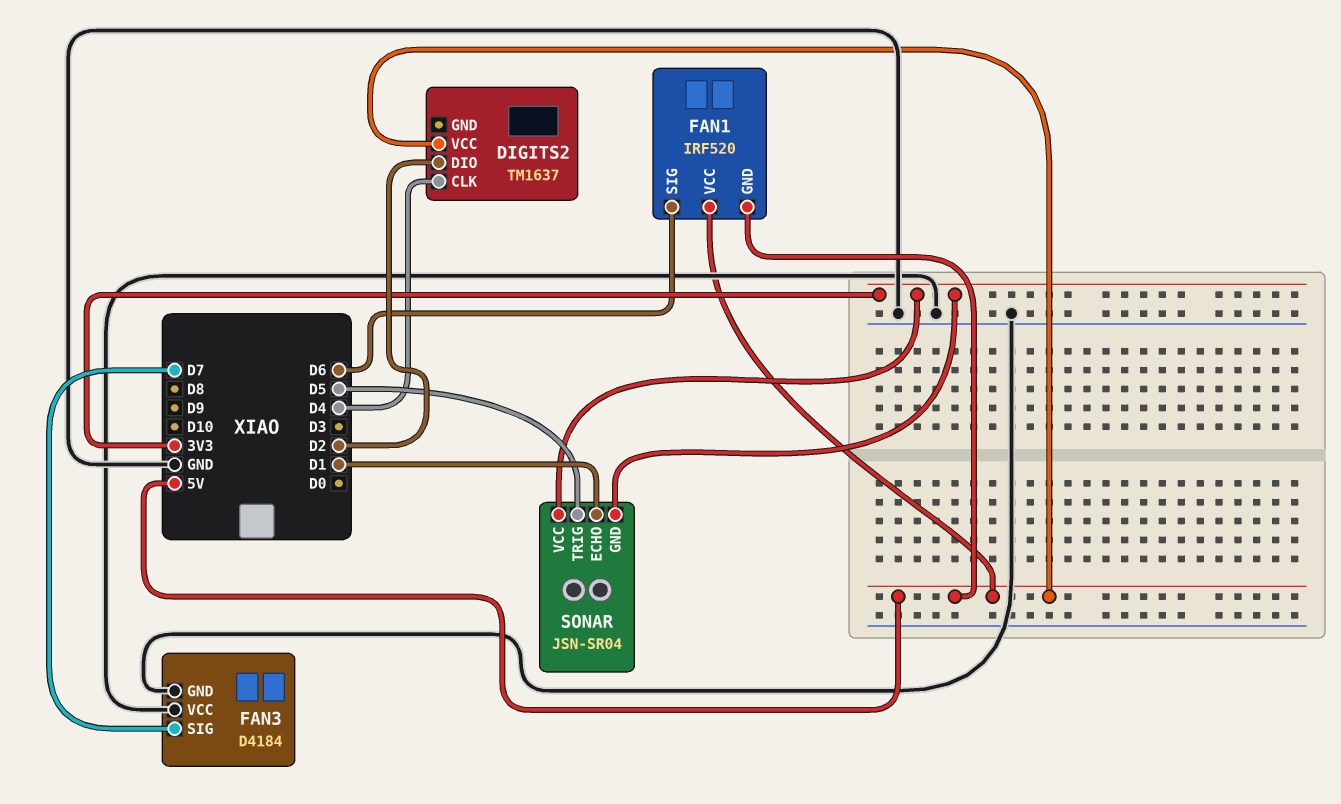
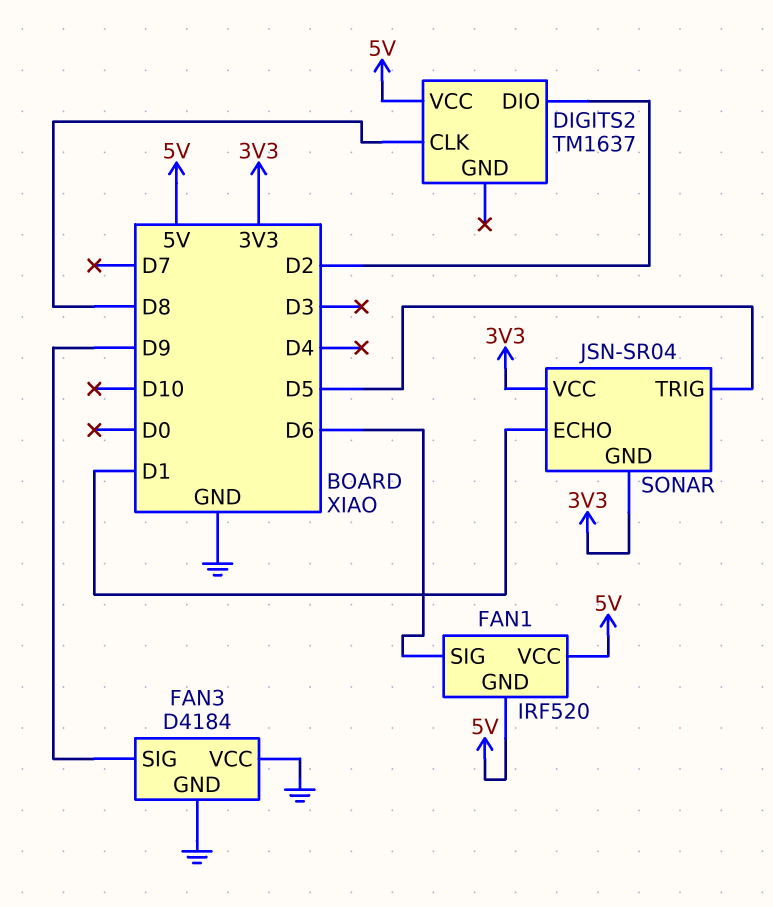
DIGITS2 pin CLK: D4 -> D8
FAN3 pin SIG: D7 -> D9

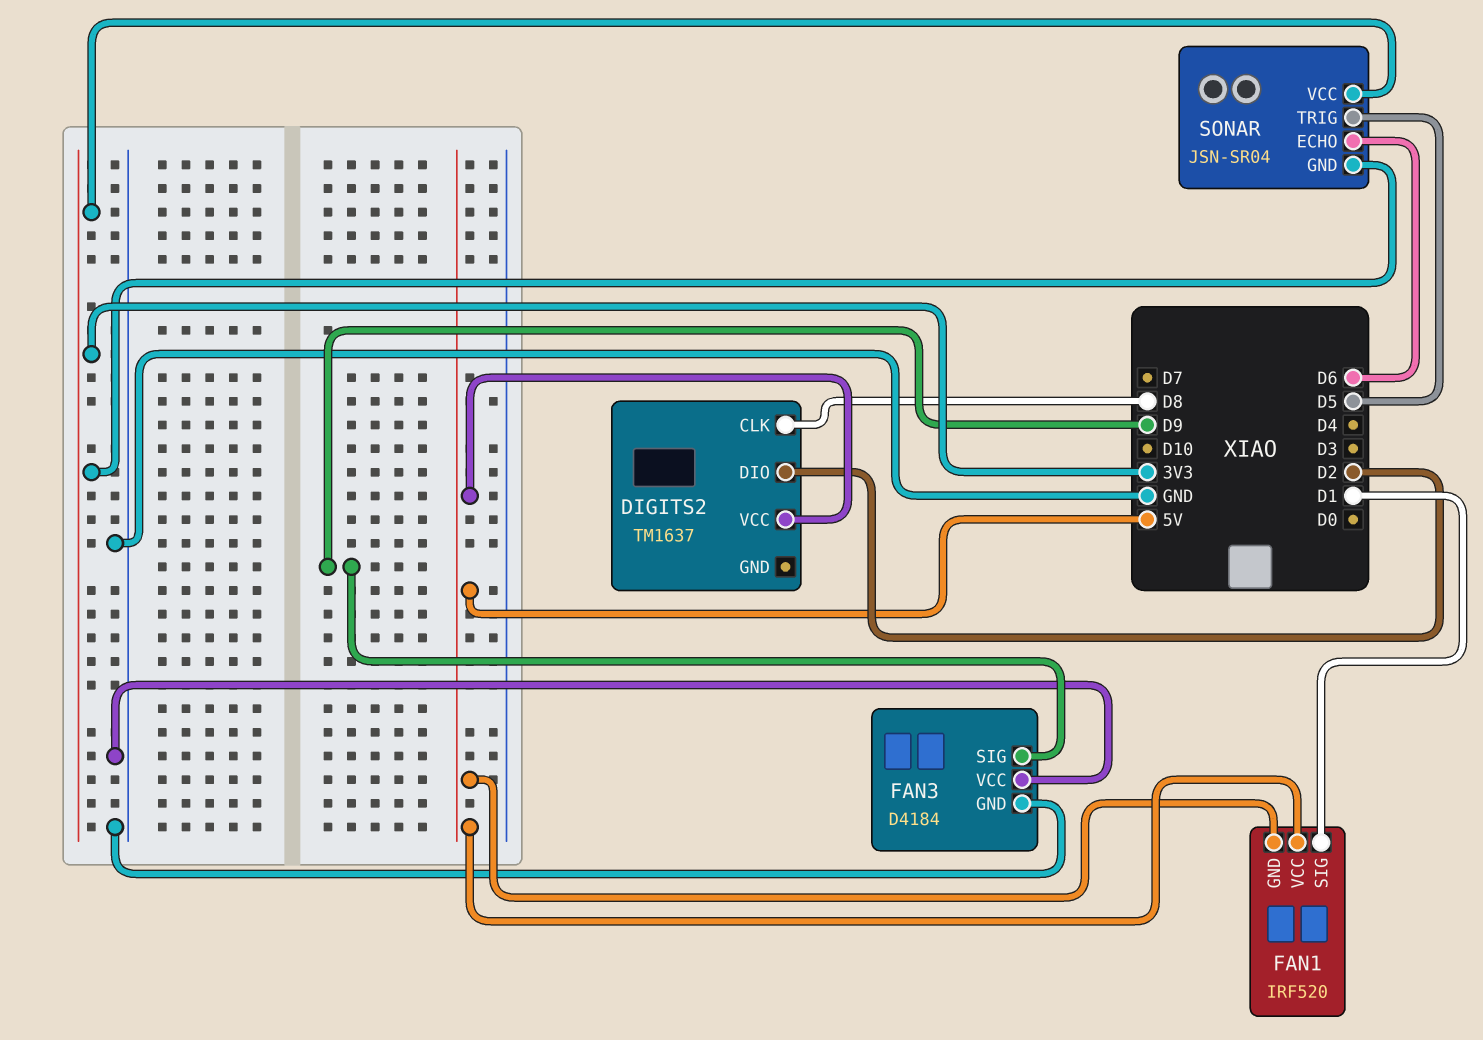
FAN1 pin SIG: D6 -> D1
SONAR pin ECHO: D1 -> D6

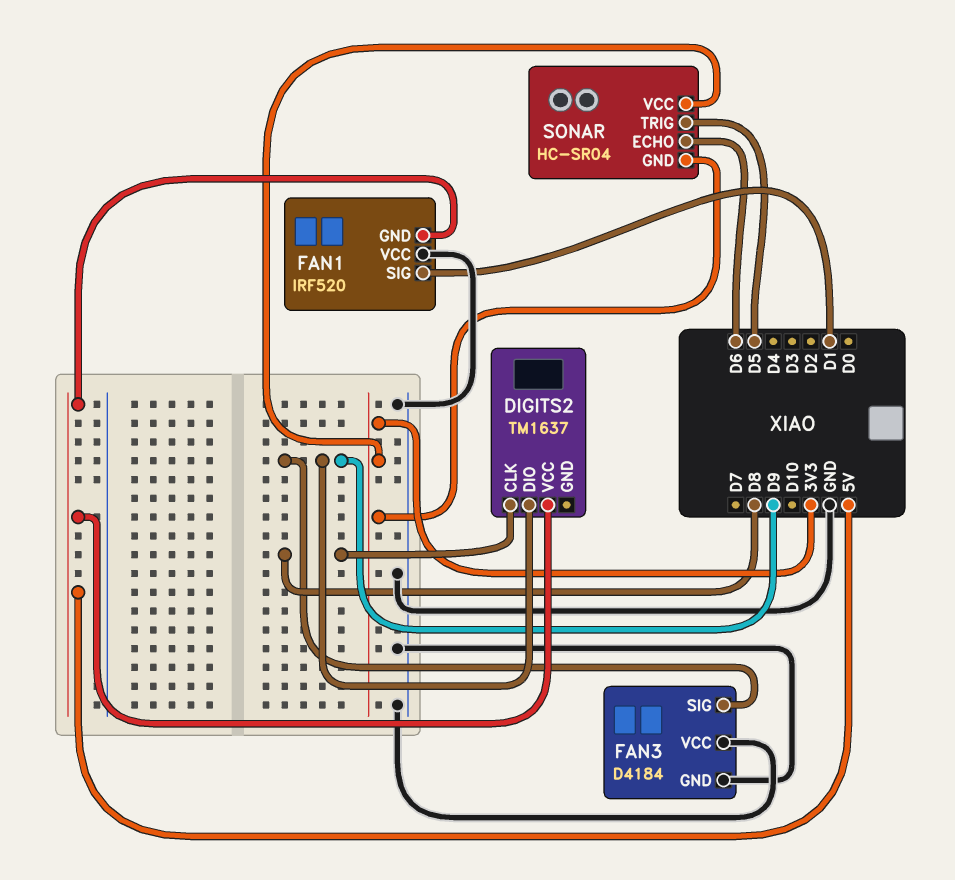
DIGITS2 pin DIO: D2 -> D9
FAN1 pin VCC: 5V -> GND
SONAR: JSN-SR04 -> HC-SR04

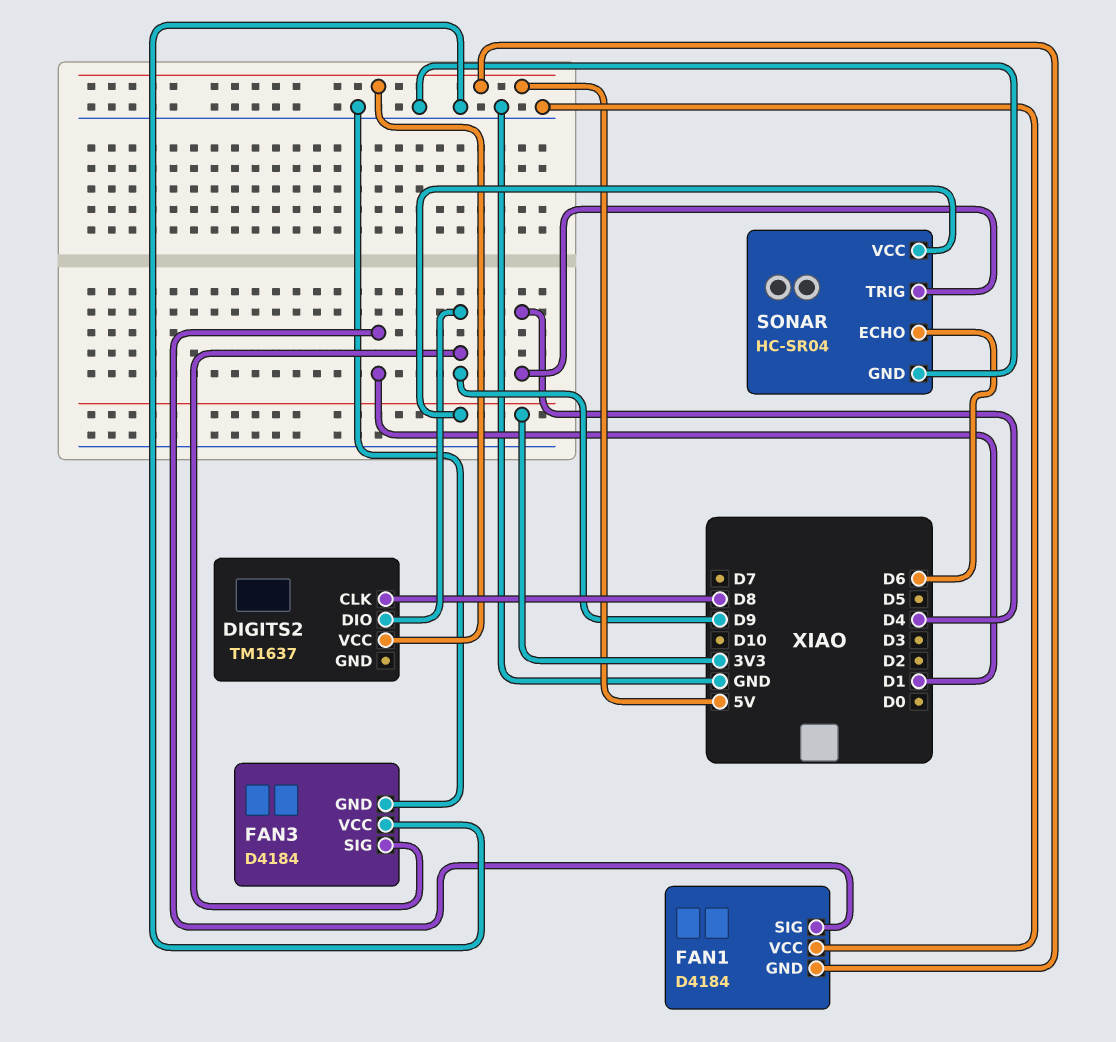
FAN1: IRF520 -> D4184
SONAR pin GND: 3V3 -> GND
SONAR pin TRIG: D5 -> D4

